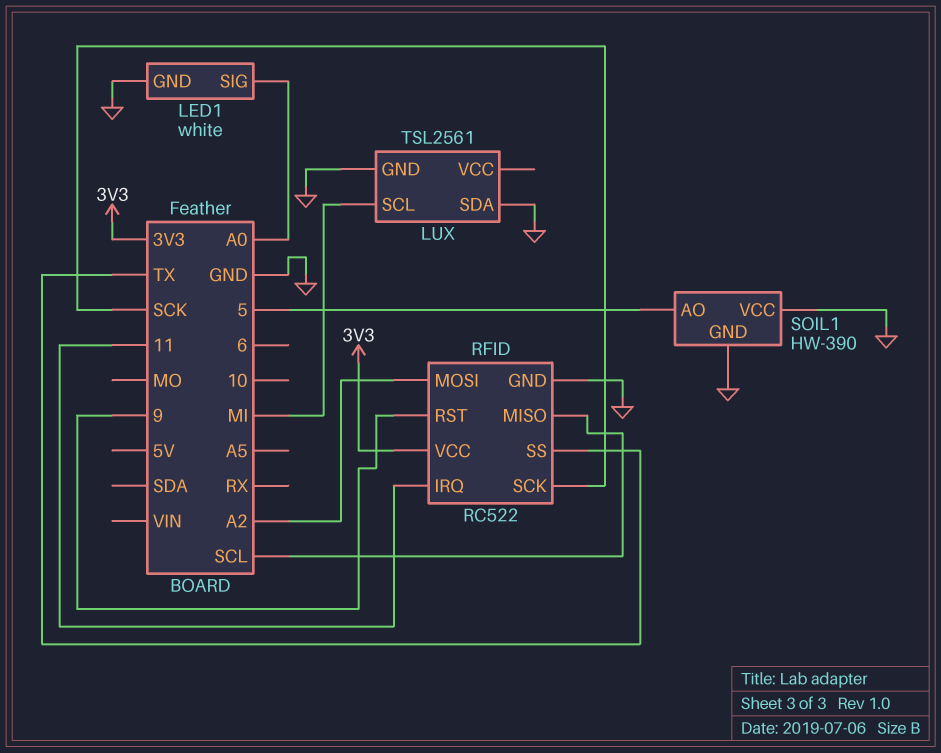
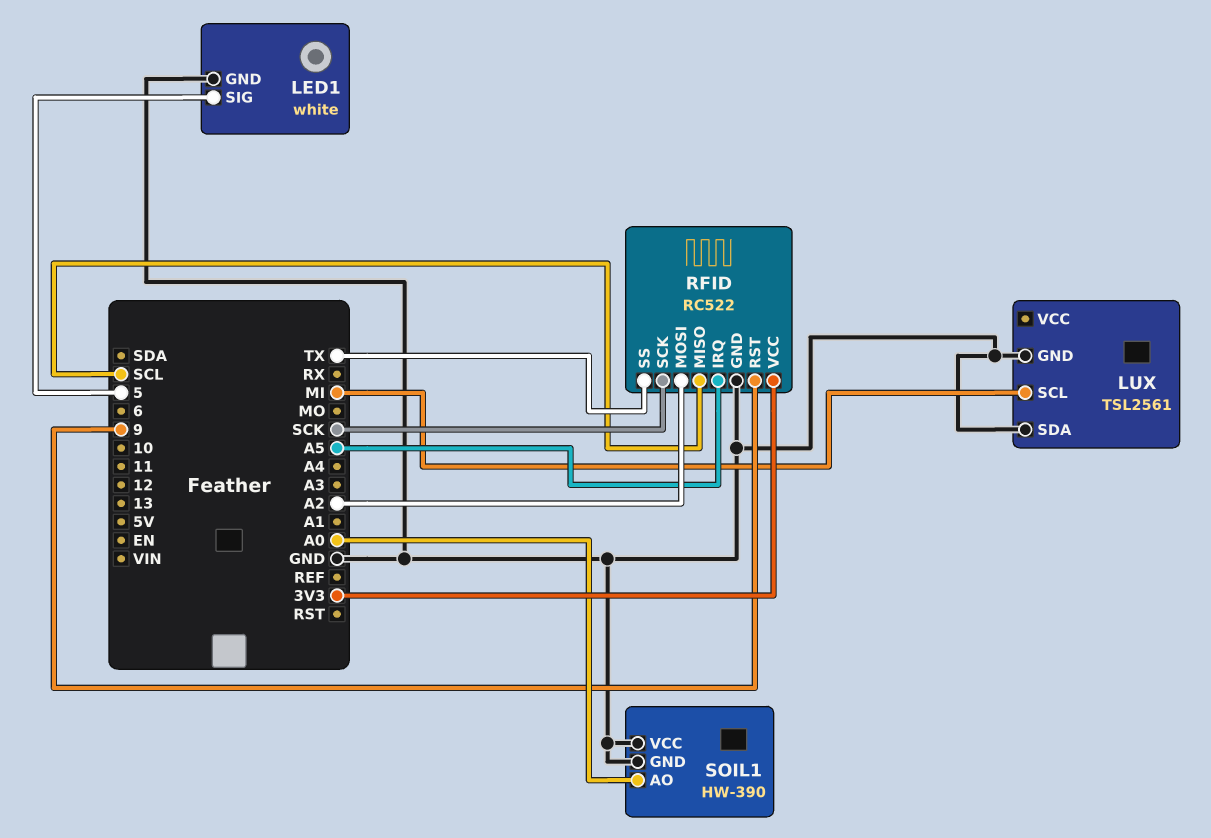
LED1 pin SIG: A0 -> 5
RFID pin IRQ: 11 -> A5
SOIL1 pin AO: 5 -> A0

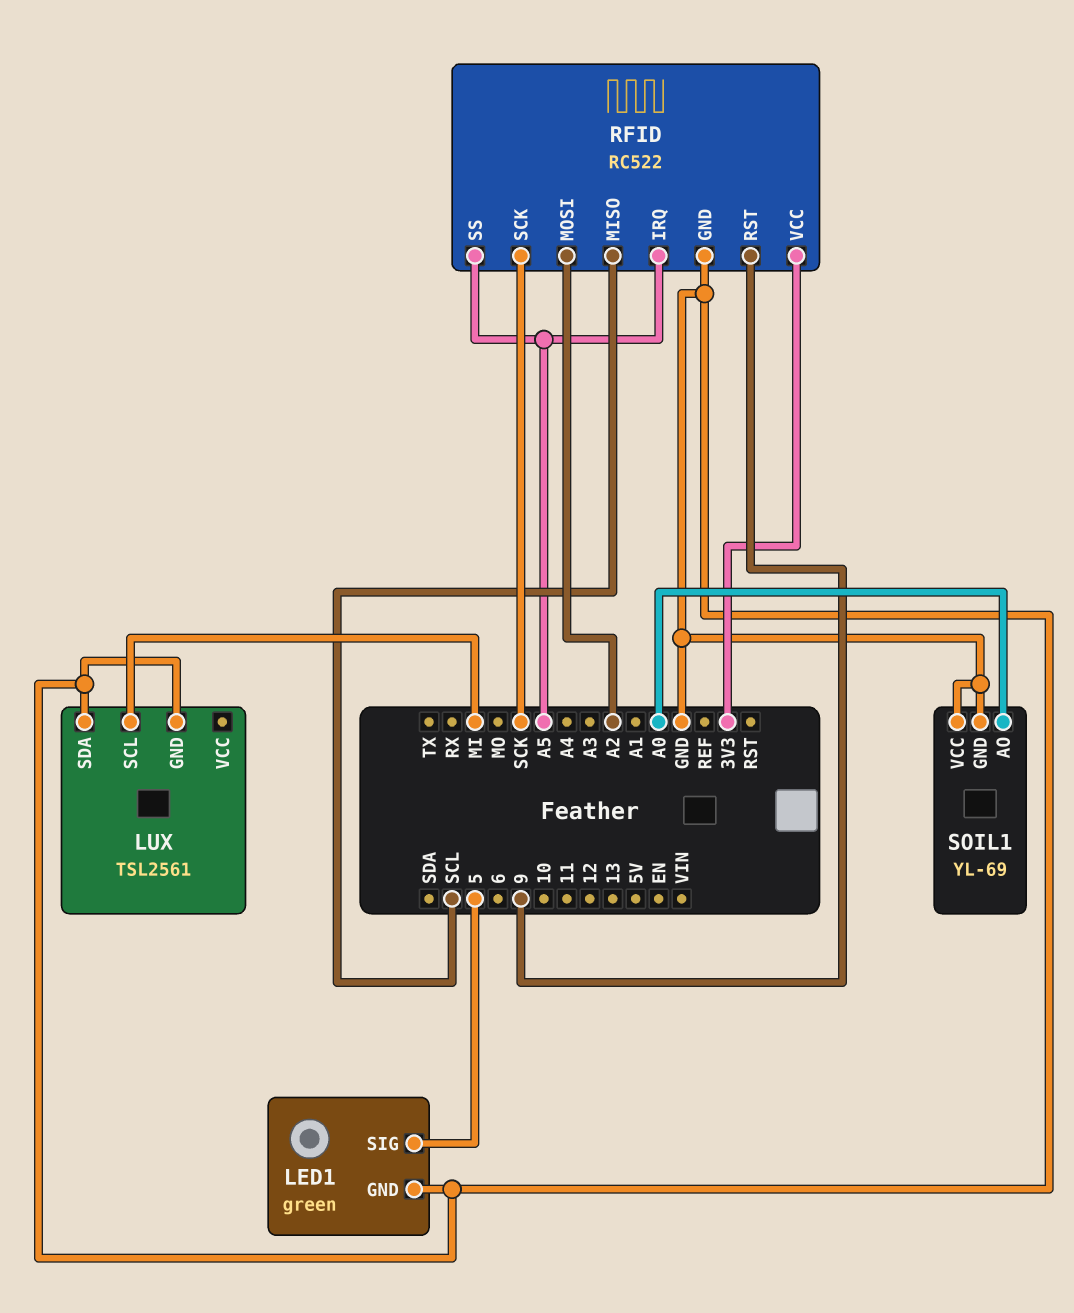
LED1: white -> green
RFID pin SS: TX -> A5
SOIL1: HW-390 -> YL-69

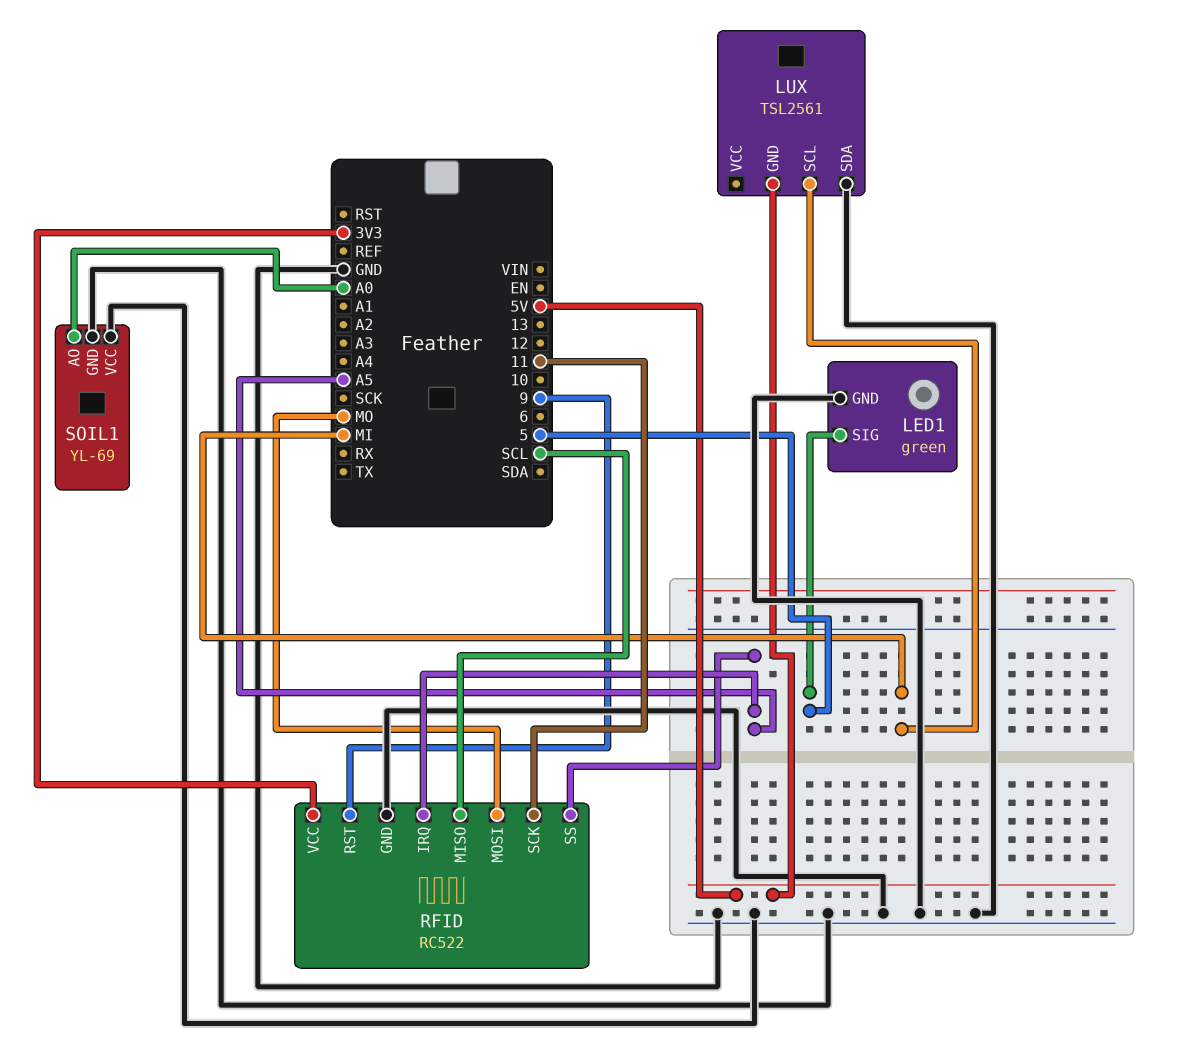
LUX pin GND: GND -> 5V
RFID pin MOSI: A2 -> MO
RFID pin SCK: SCK -> 11

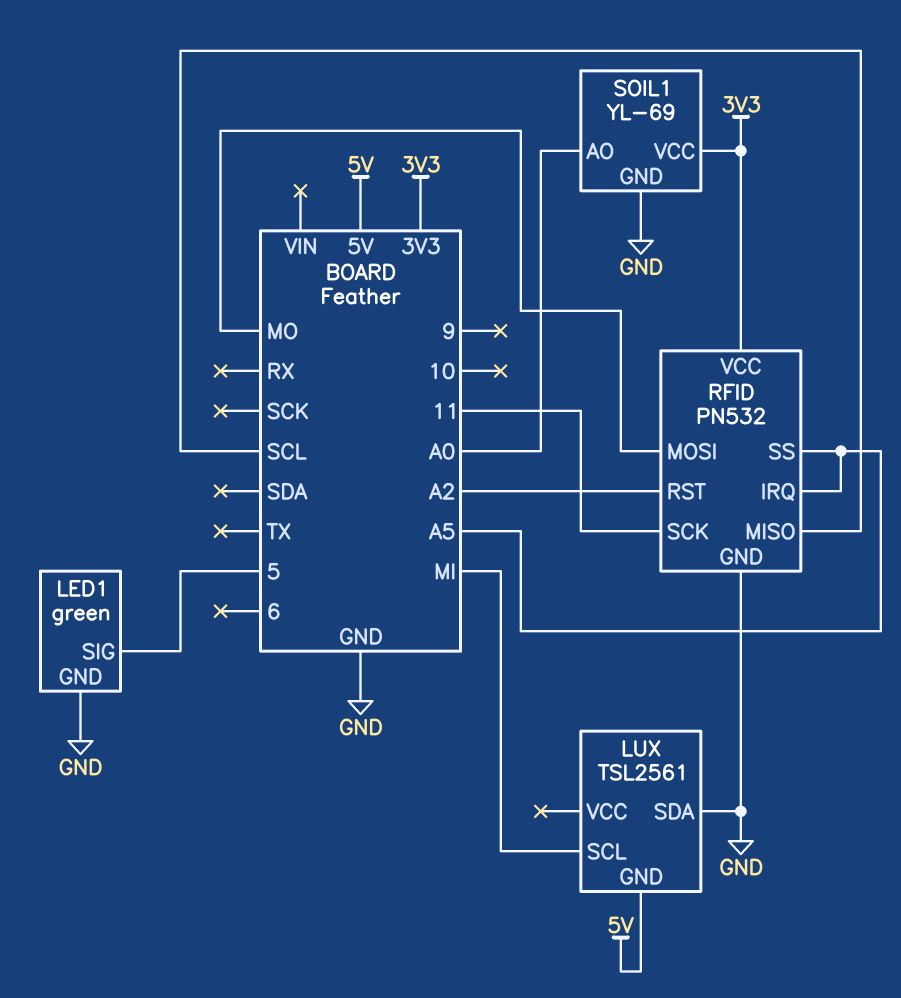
RFID: RC522 -> PN532
RFID pin RST: 9 -> A2
SOIL1 pin VCC: GND -> 3V3

